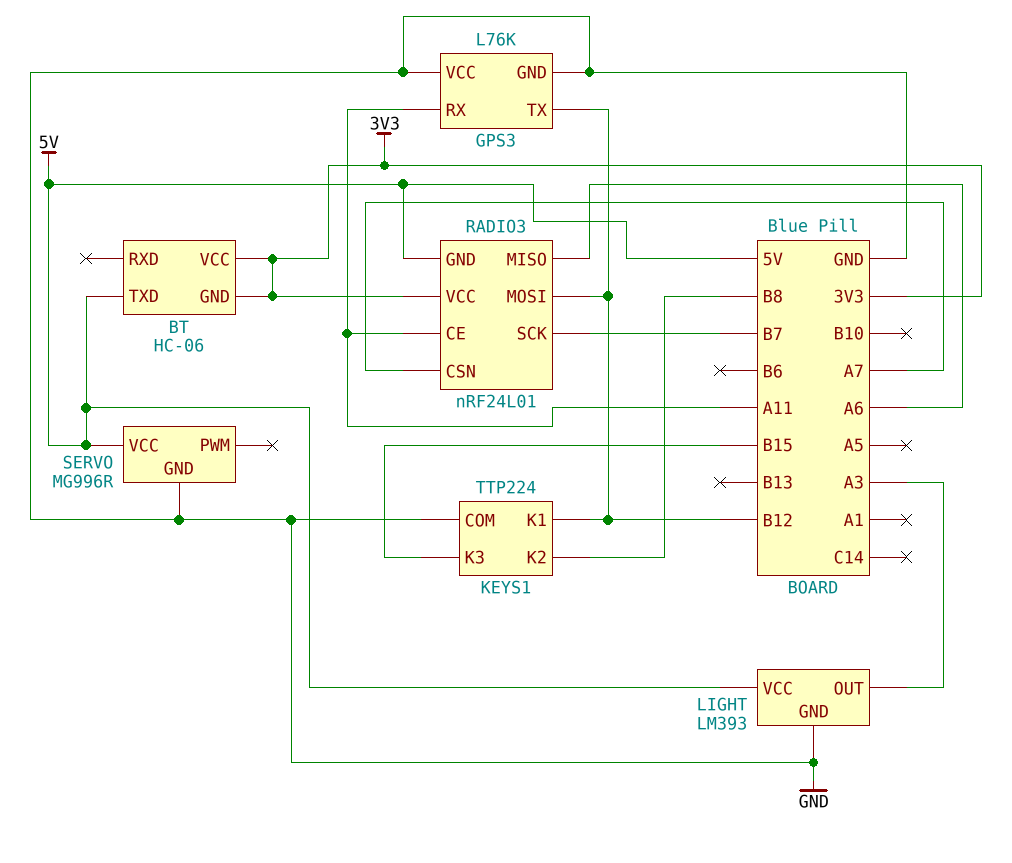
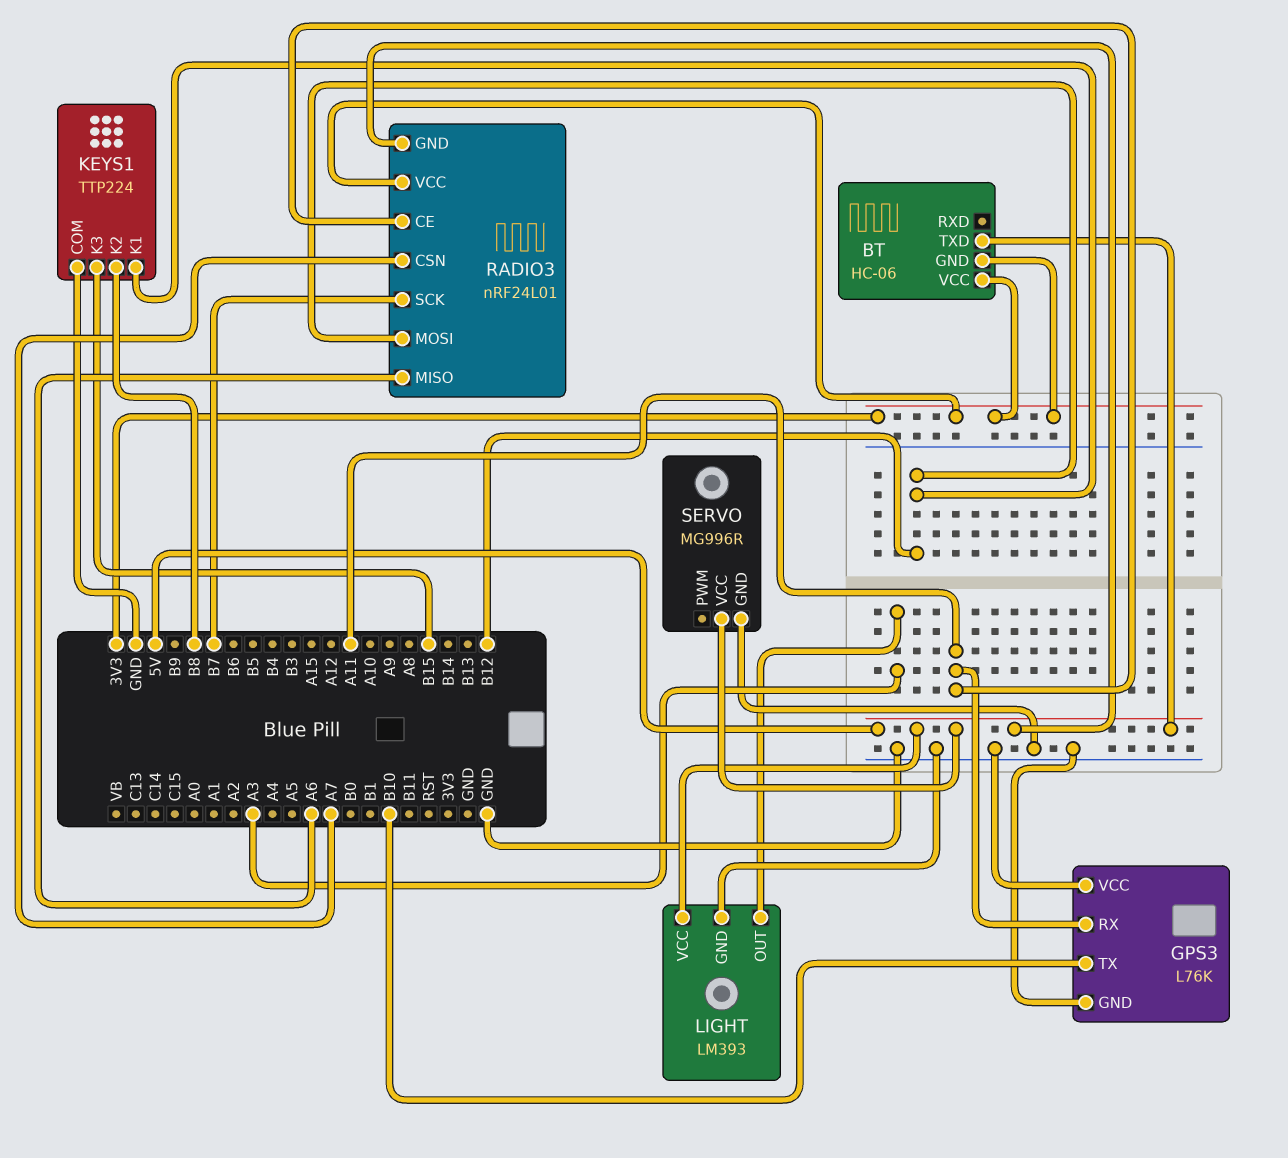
GPS3 pin TX: B12 -> B10

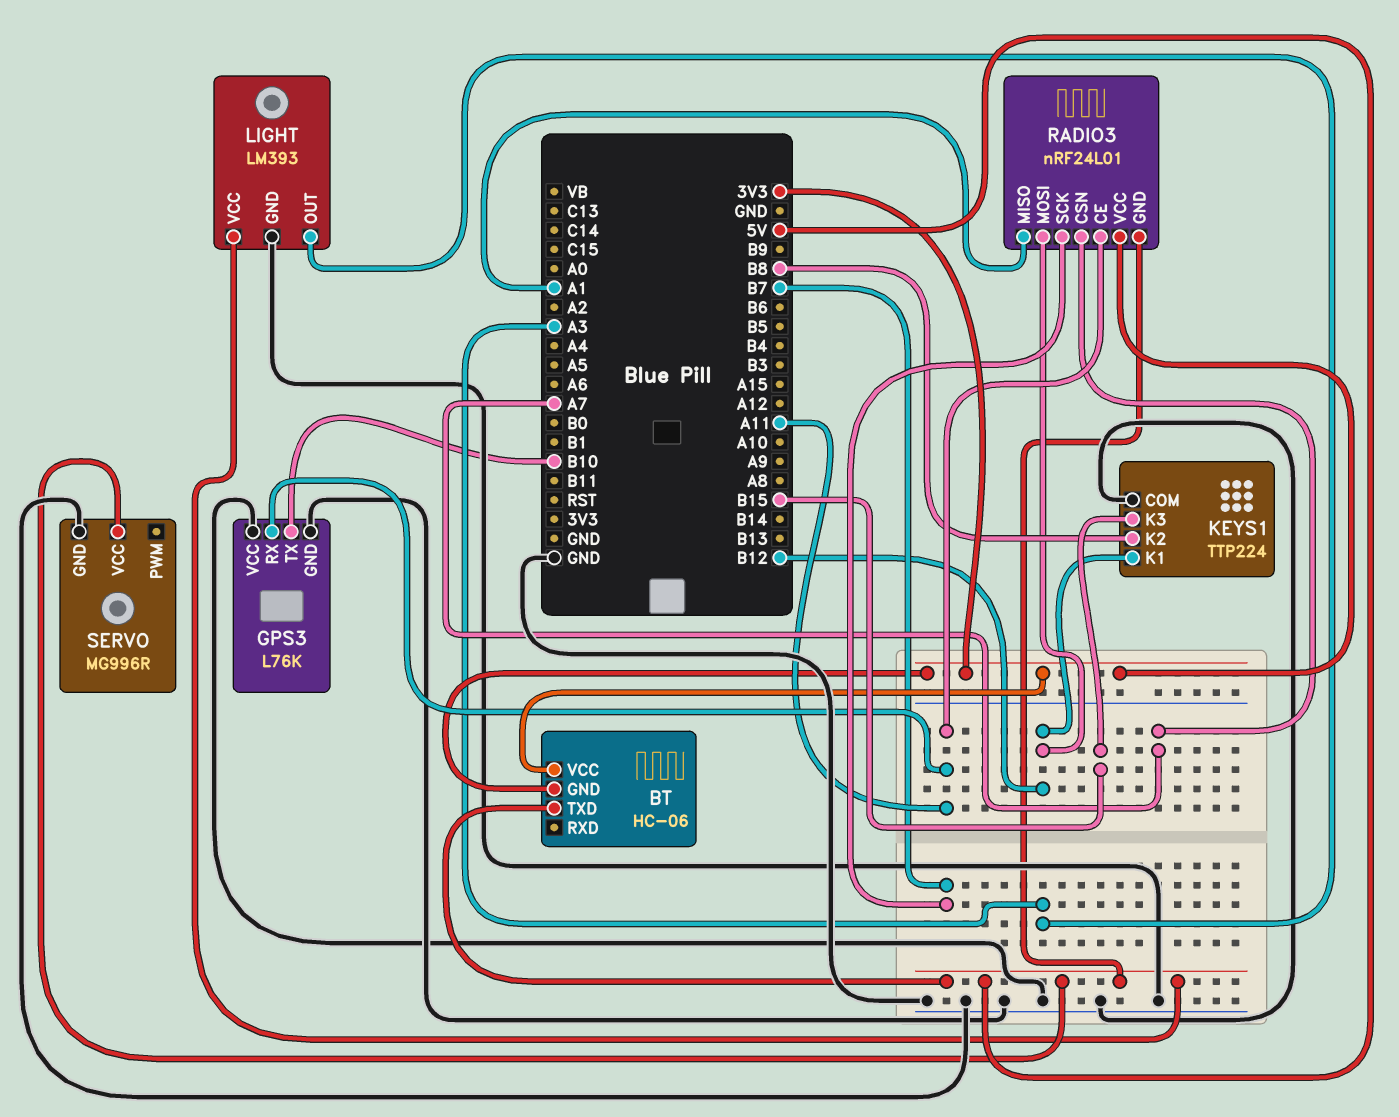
RADIO3 pin MISO: A6 -> A1

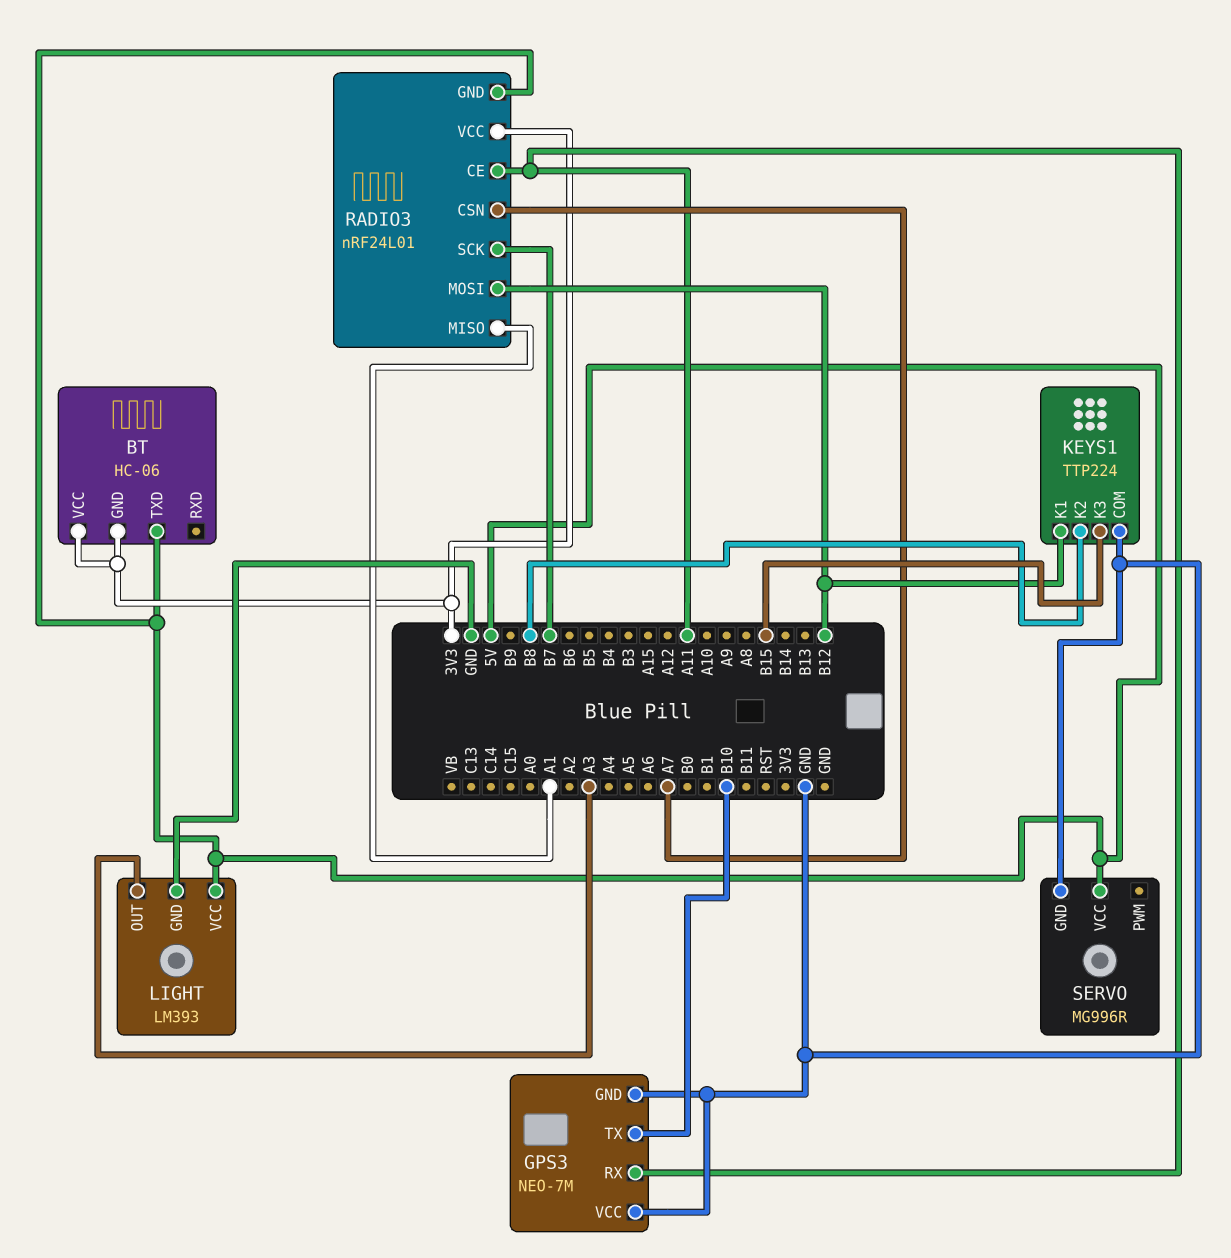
GPS3: L76K -> NEO-7M

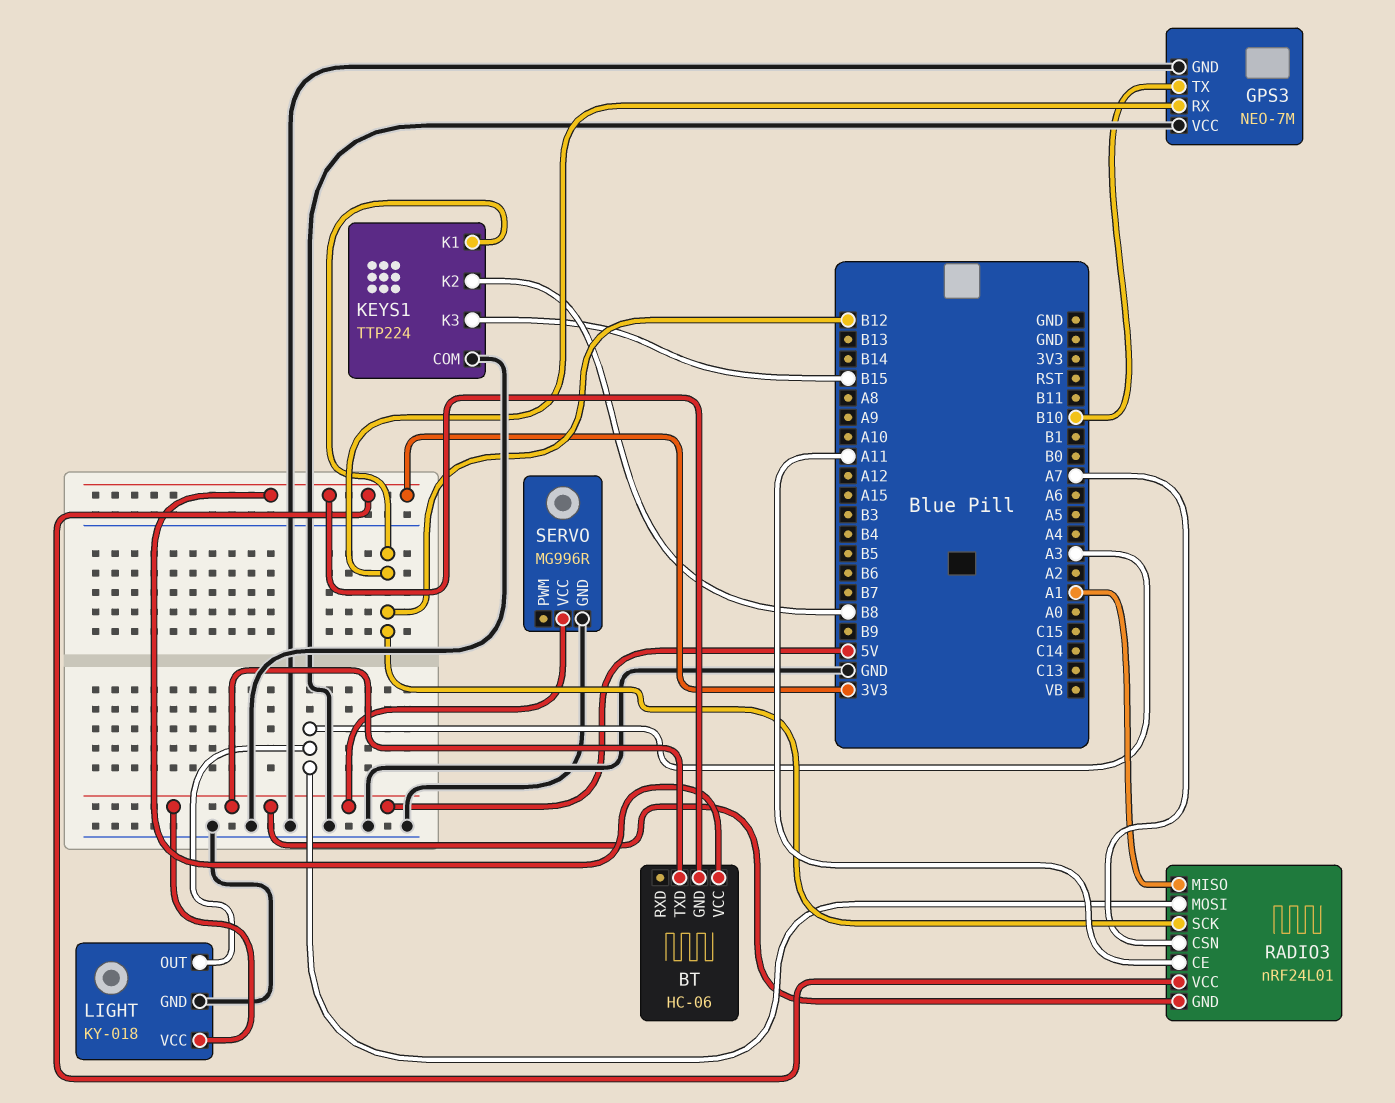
GPS3 pin RX: A11 -> B12
LIGHT: LM393 -> KY-018
RADIO3 pin MOSI: B12 -> A3
RADIO3 pin SCK: B7 -> B12

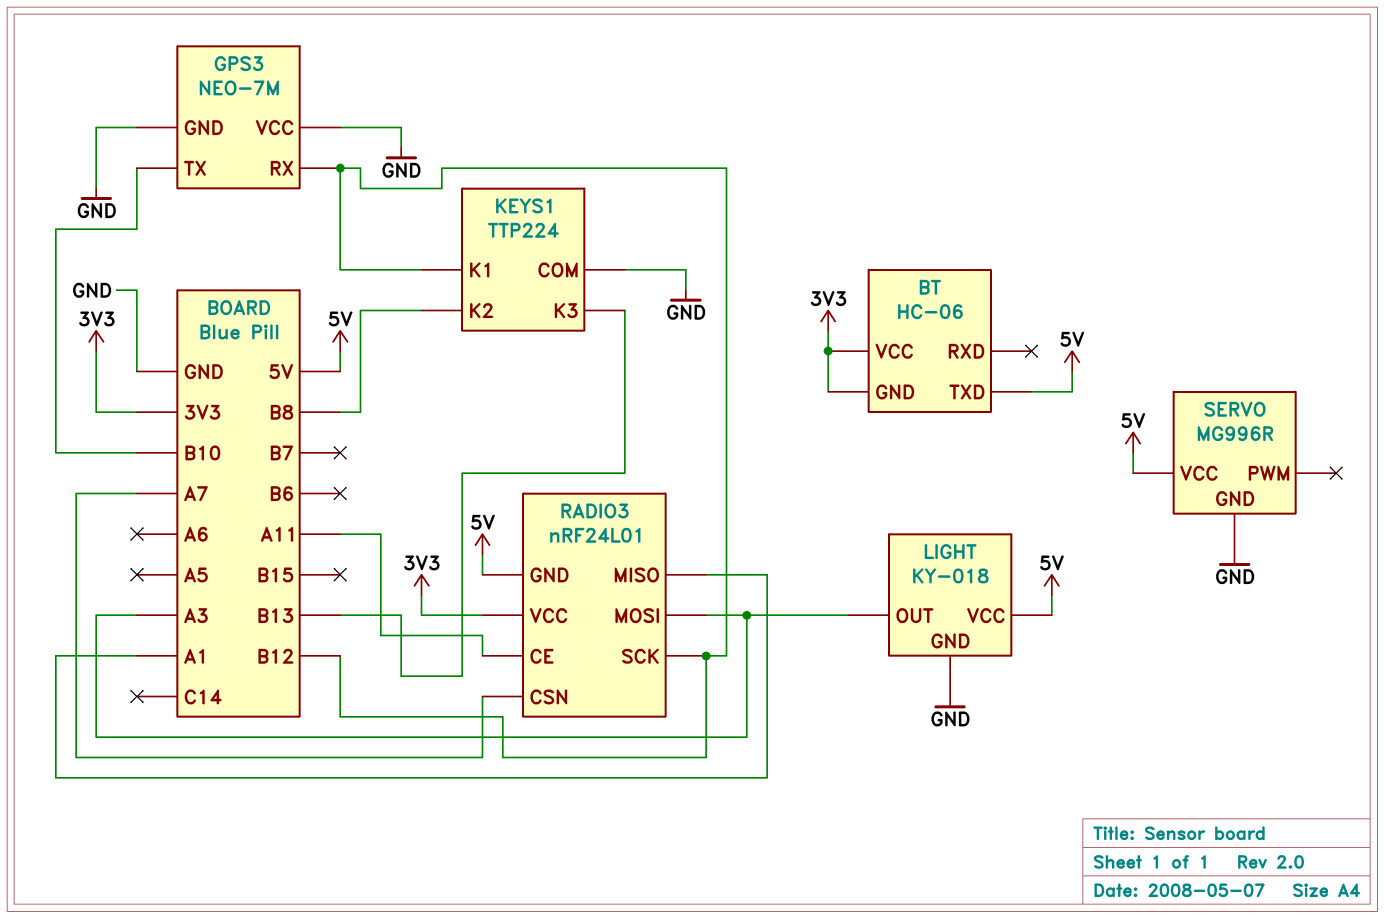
KEYS1 pin K3: B15 -> B13

